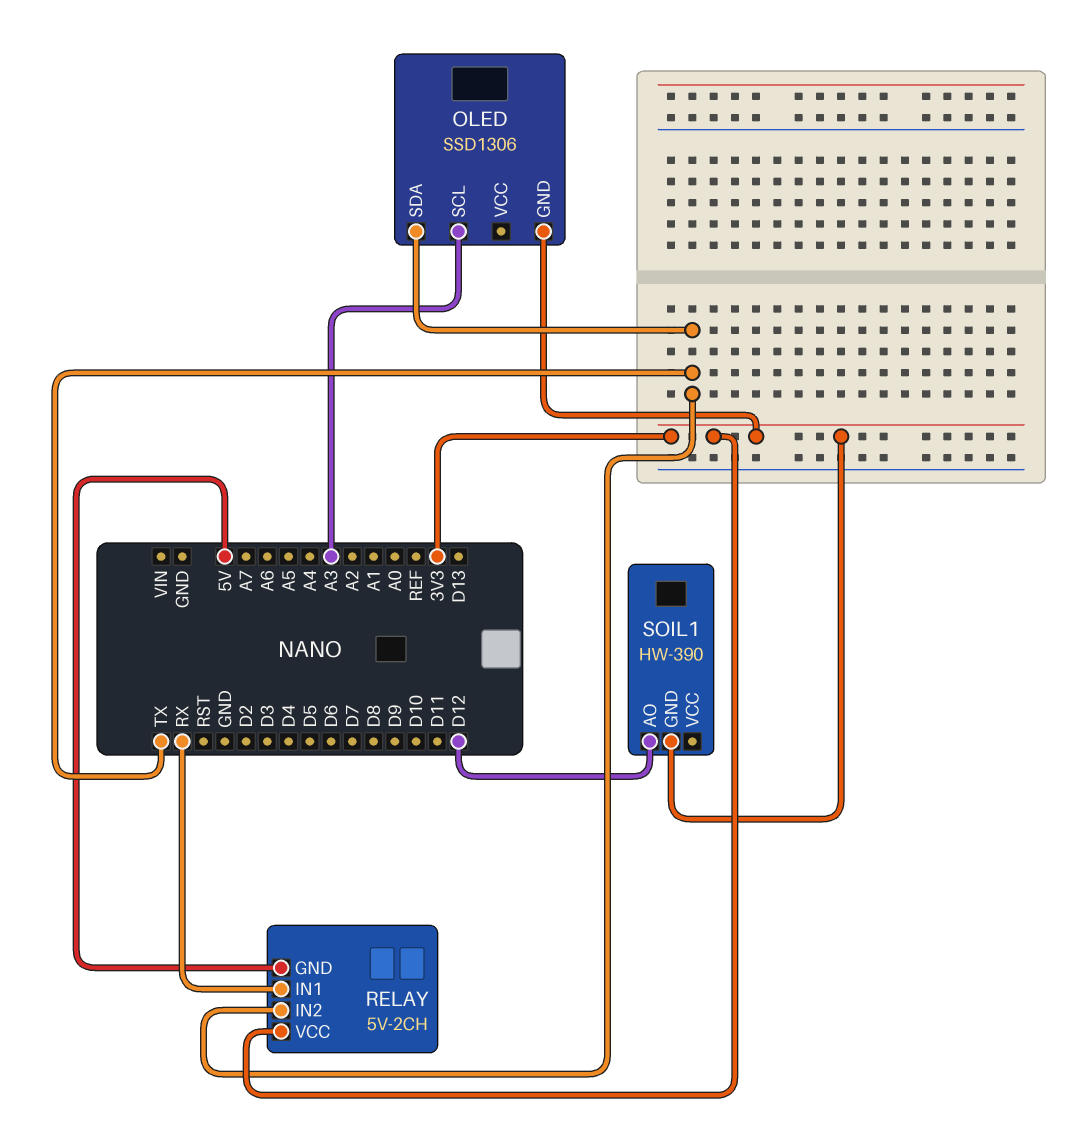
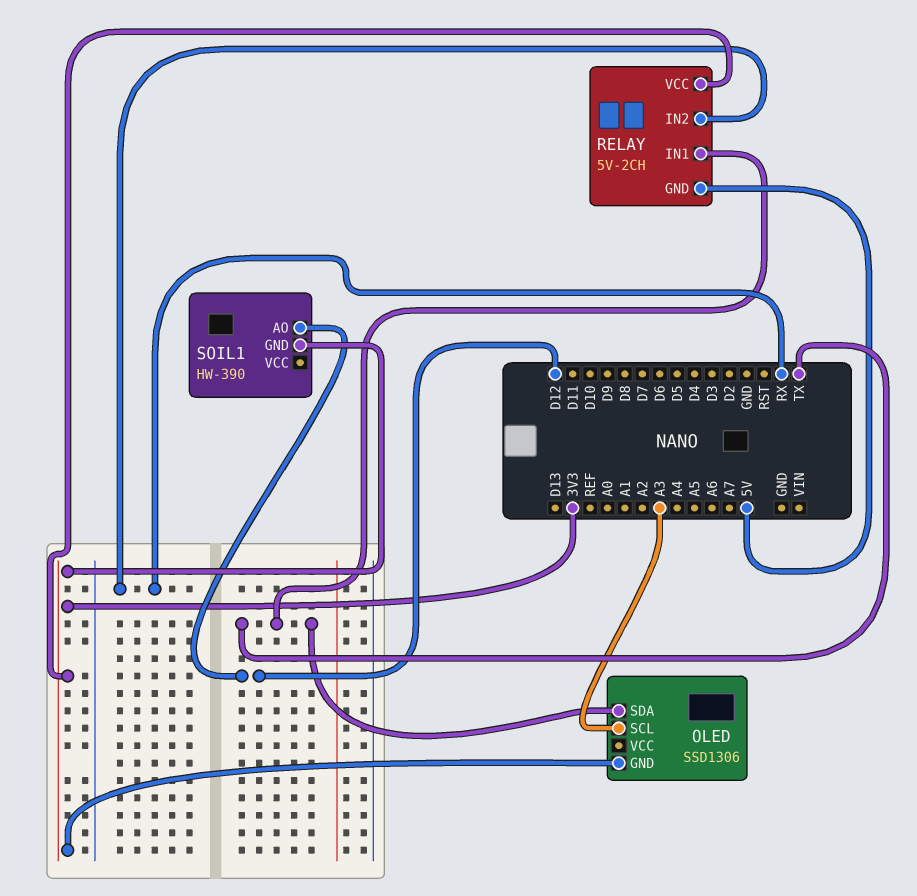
RELAY pin IN1: RX -> TX
RELAY pin IN2: TX -> RX

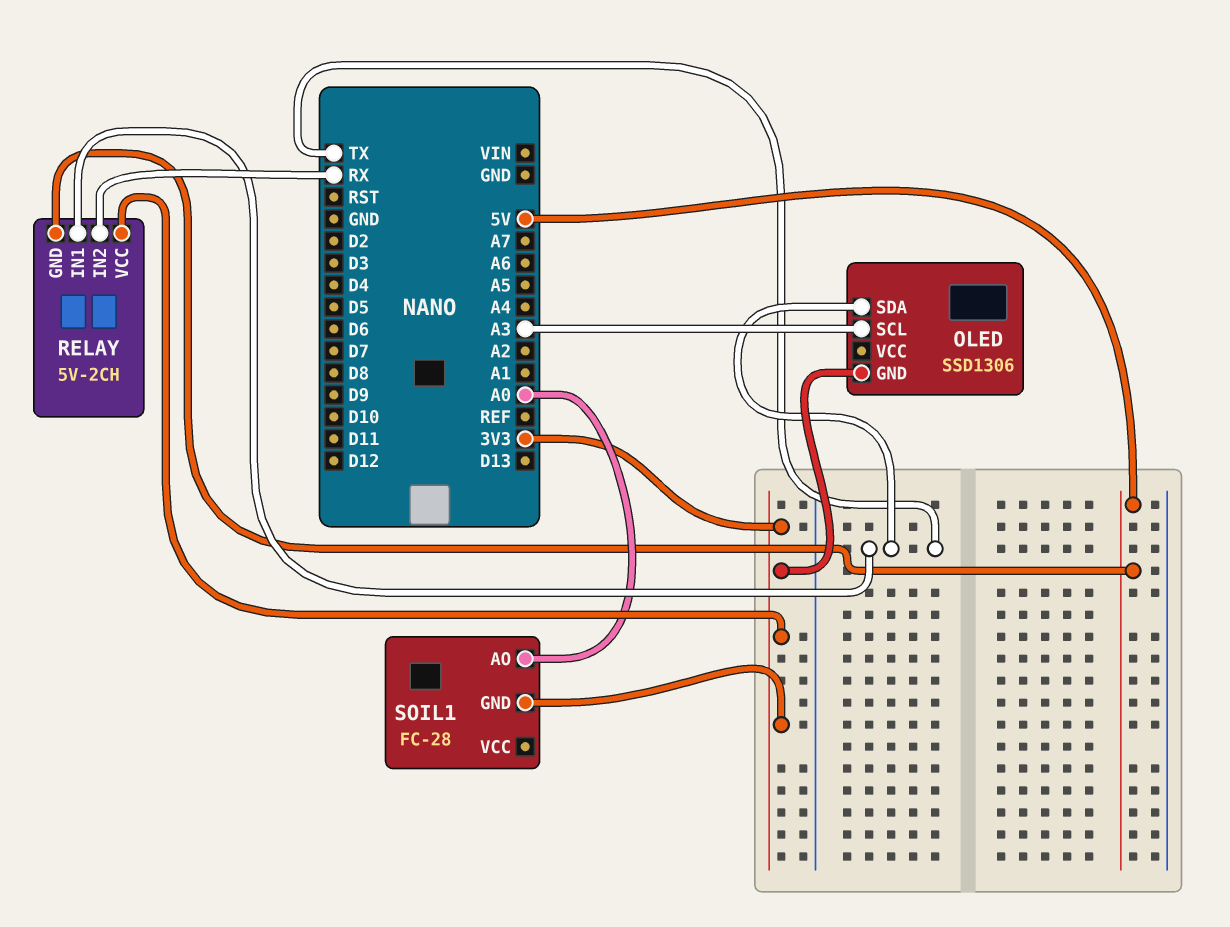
SOIL1: HW-390 -> FC-28
SOIL1 pin AO: D12 -> A0

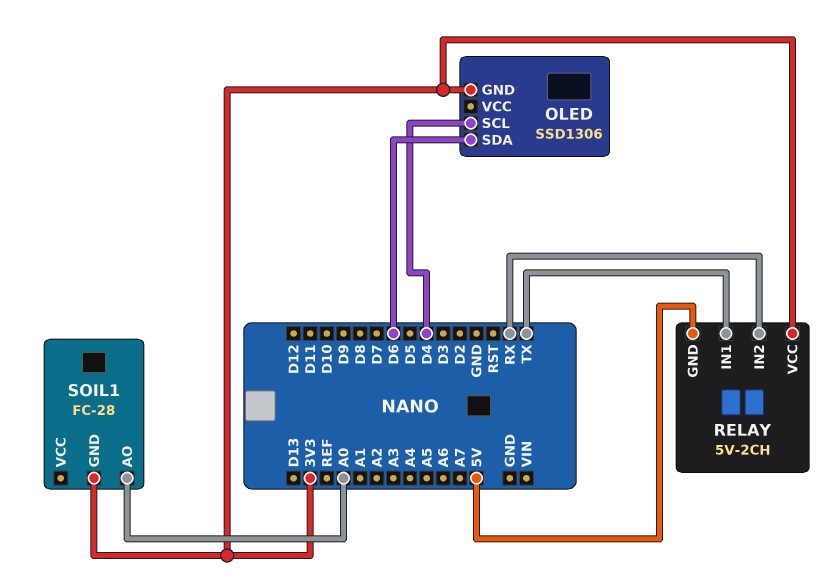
OLED pin SCL: A3 -> D4
OLED pin SDA: TX -> D6

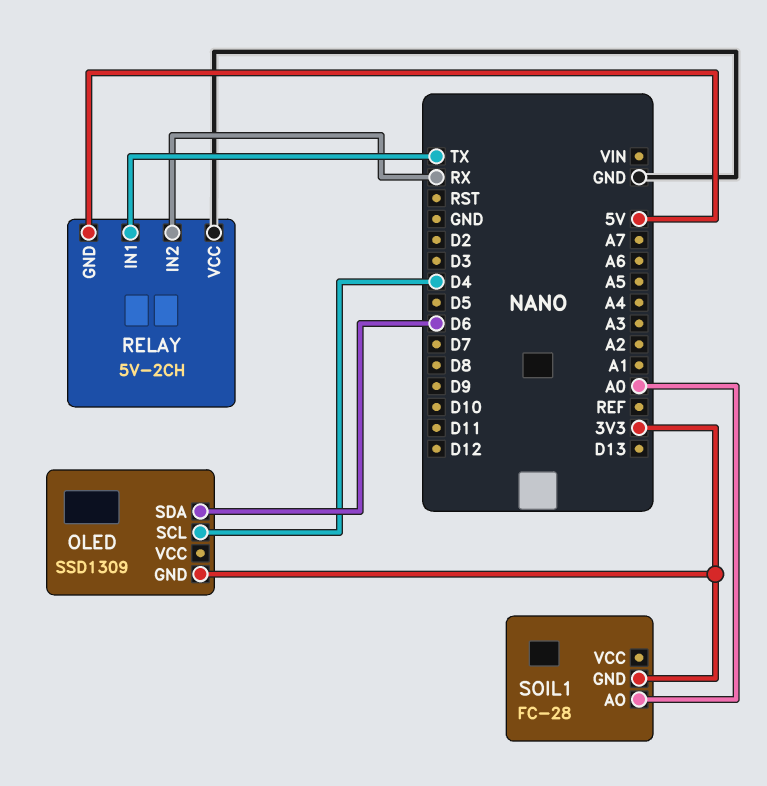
OLED: SSD1306 -> SSD1309
RELAY pin VCC: 3V3 -> GND

